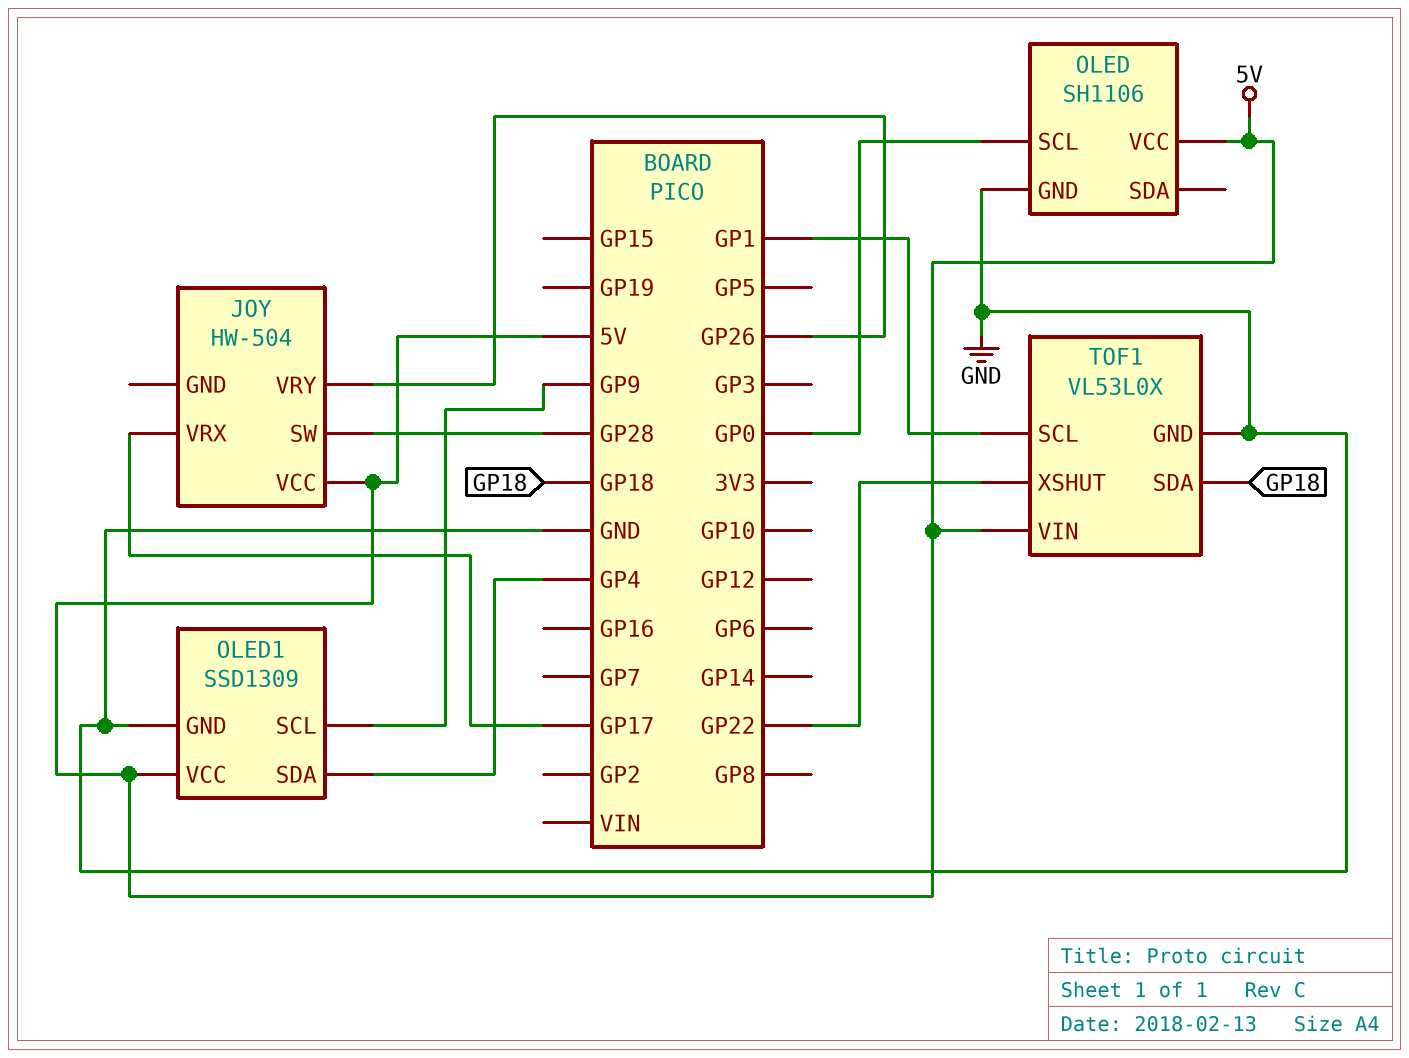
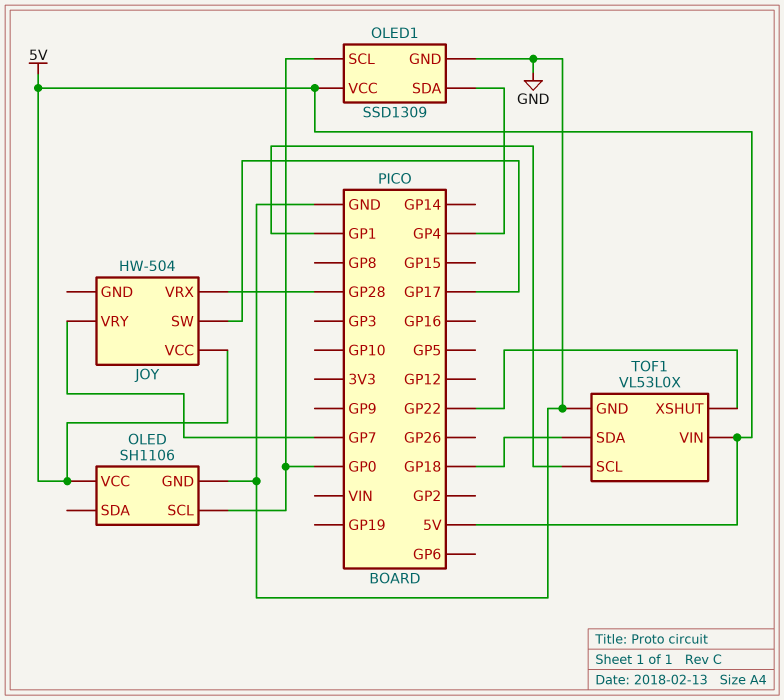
JOY pin SW: GP28 -> GP17
JOY pin VRX: GP17 -> GP28
JOY pin VRY: GP26 -> GP7
OLED1 pin SCL: GP9 -> GP0

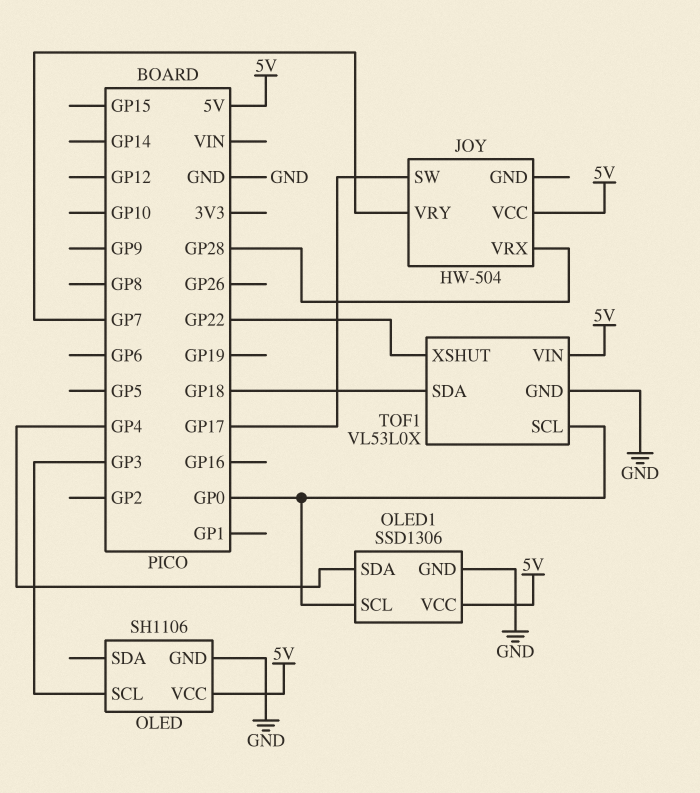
OLED pin SCL: GP0 -> GP3
OLED1: SSD1309 -> SSD1306
TOF1 pin SCL: GP1 -> GP0

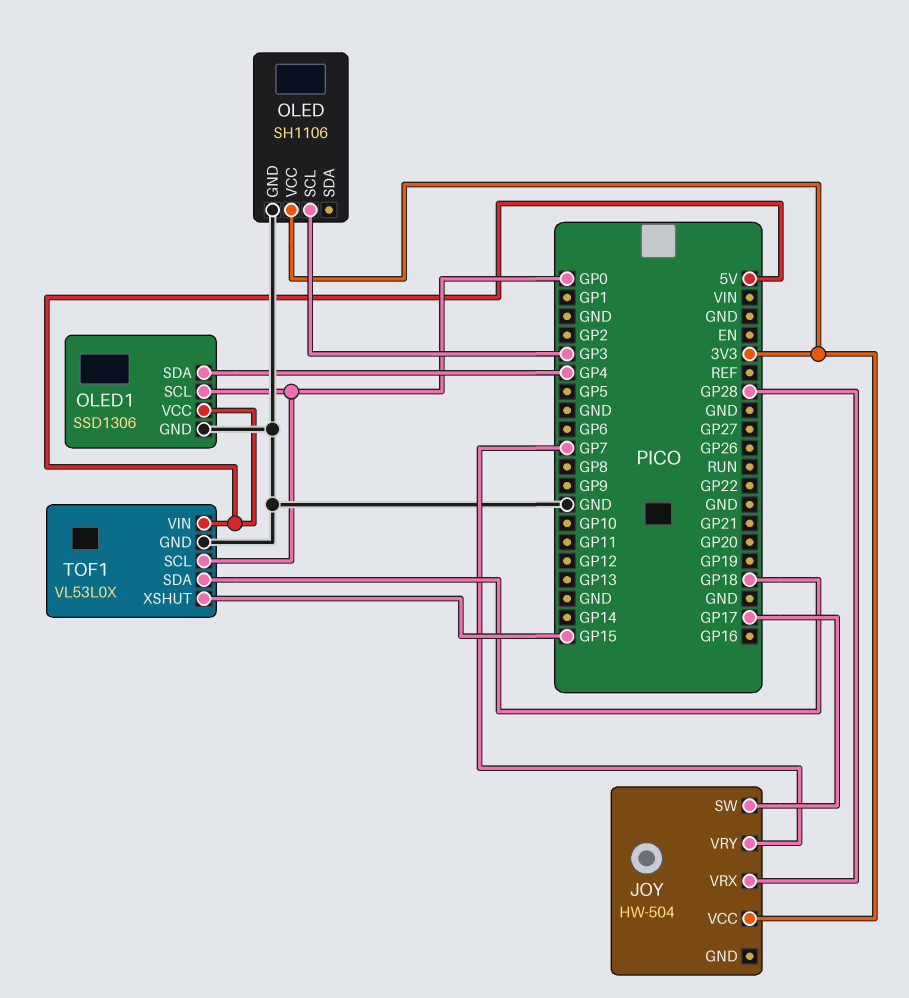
JOY pin VCC: 5V -> 3V3
OLED pin VCC: 5V -> 3V3
TOF1 pin XSHUT: GP22 -> GP15

